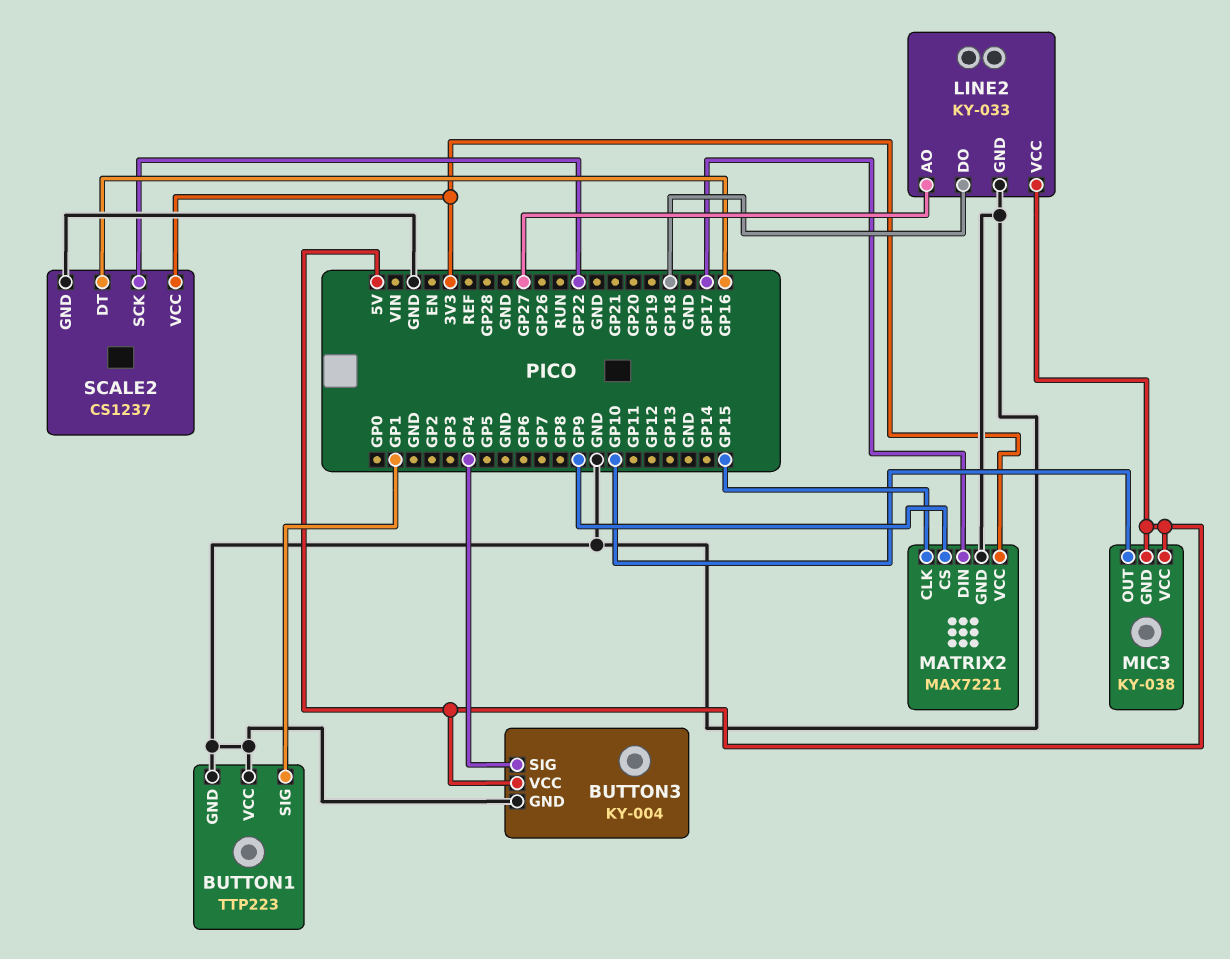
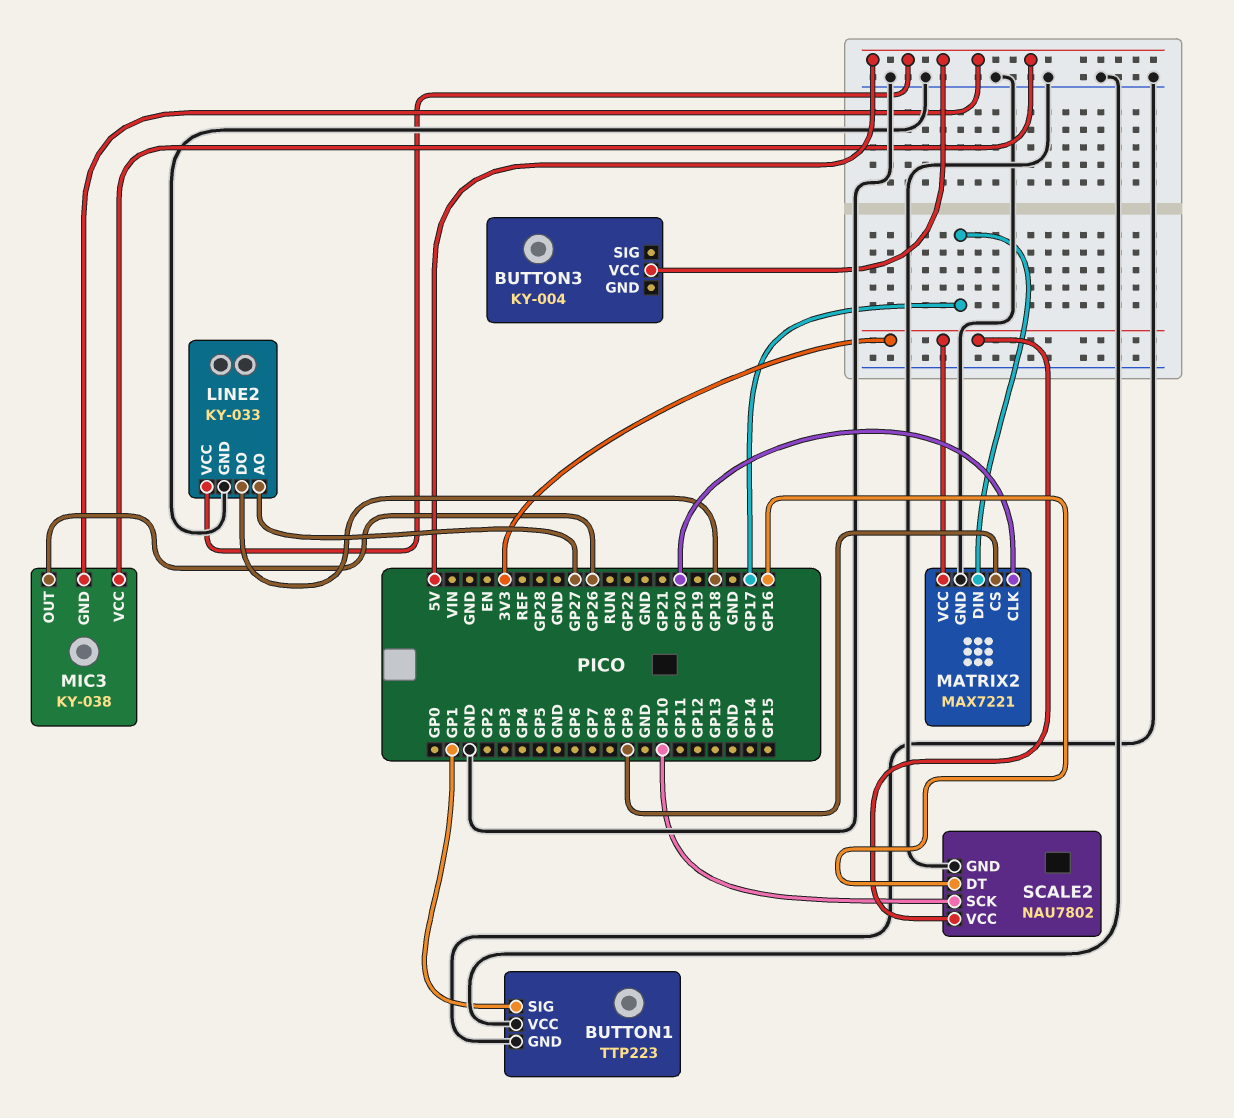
BUTTON3 pin GND: GND -> none
BUTTON3 pin SIG: GP4 -> none
MATRIX2 pin CLK: GP15 -> GP20
MIC3 pin OUT: GP10 -> GP26
SCALE2: CS1237 -> NAU7802
SCALE2 pin SCK: GP22 -> GP10

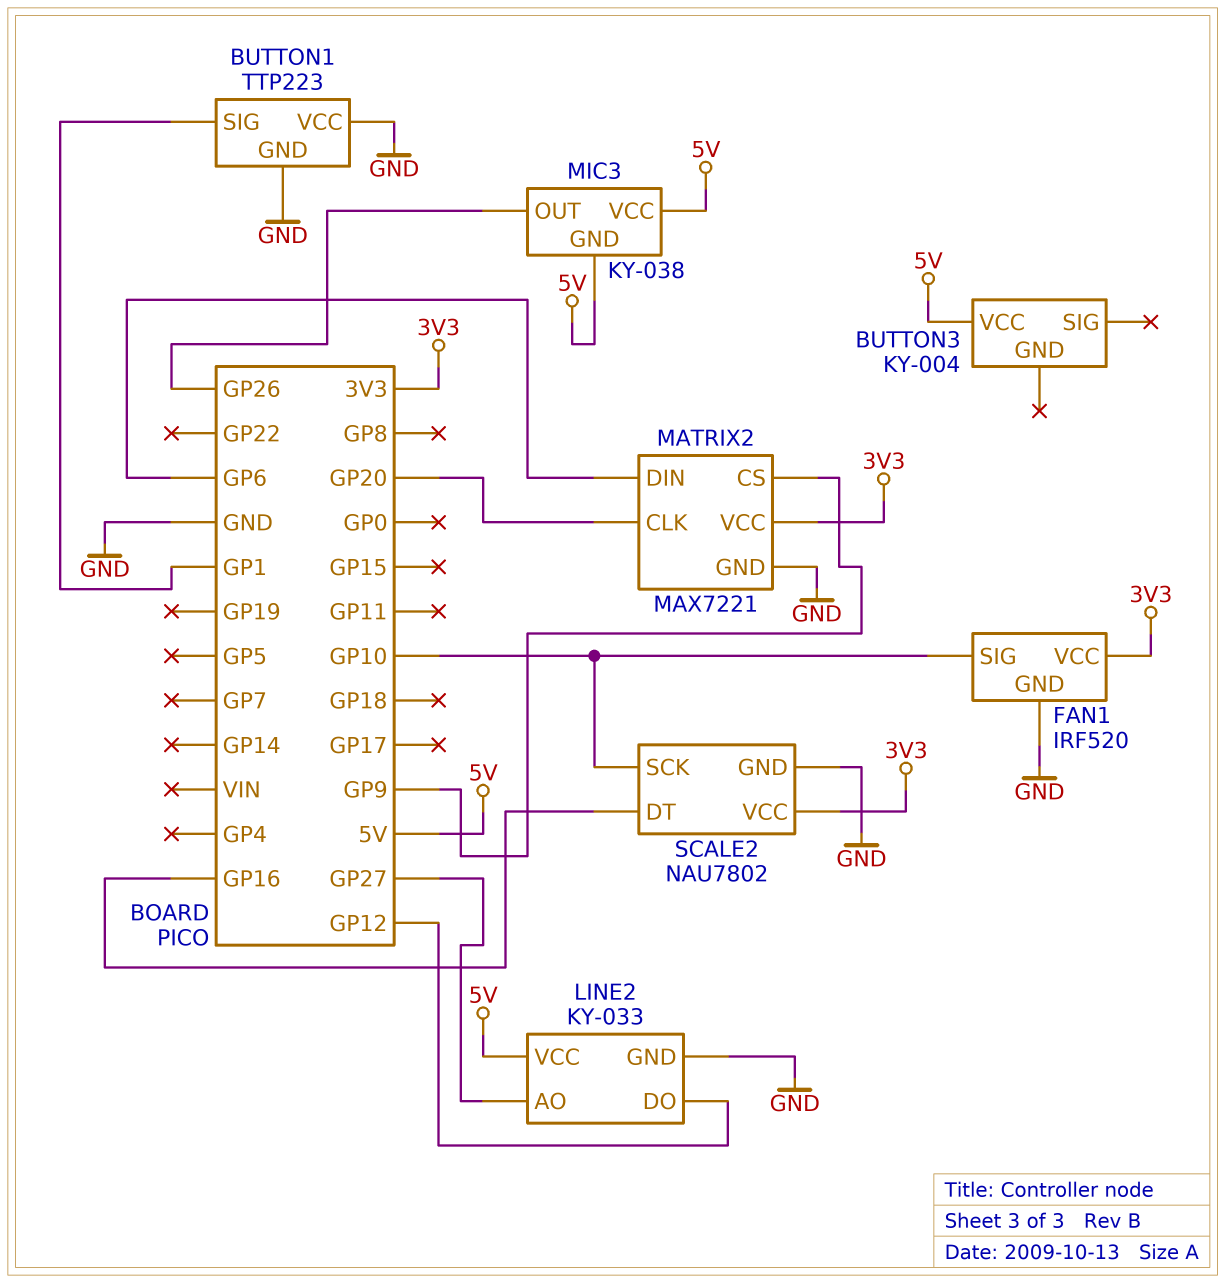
FAN1: none -> IRF520
FAN1 pin GND: none -> GND
FAN1 pin SIG: none -> GP10
FAN1 pin VCC: none -> 3V3
LINE2 pin DO: GP18 -> GP12
MATRIX2 pin DIN: GP17 -> GP6

